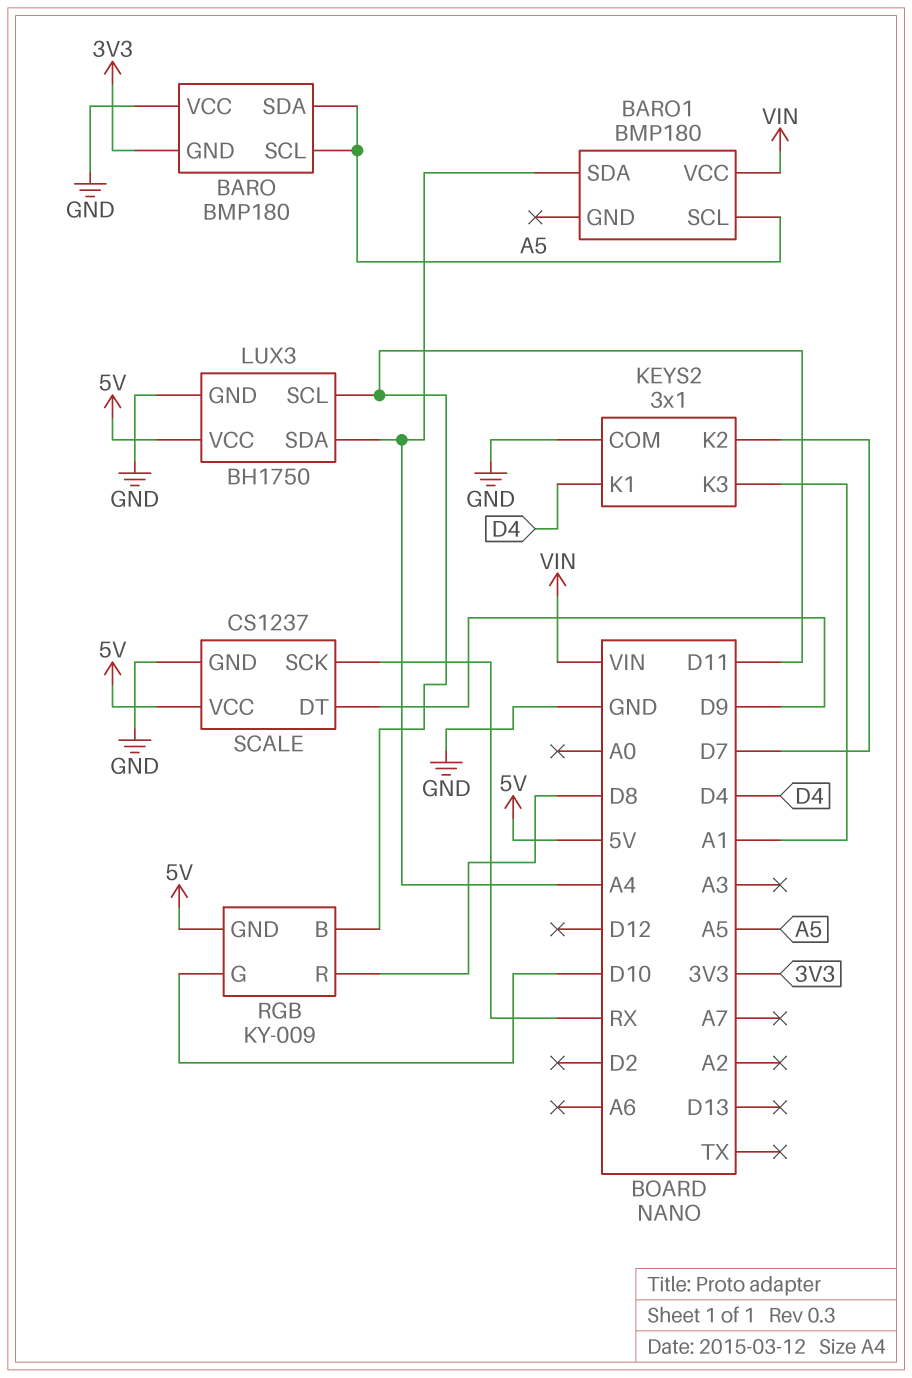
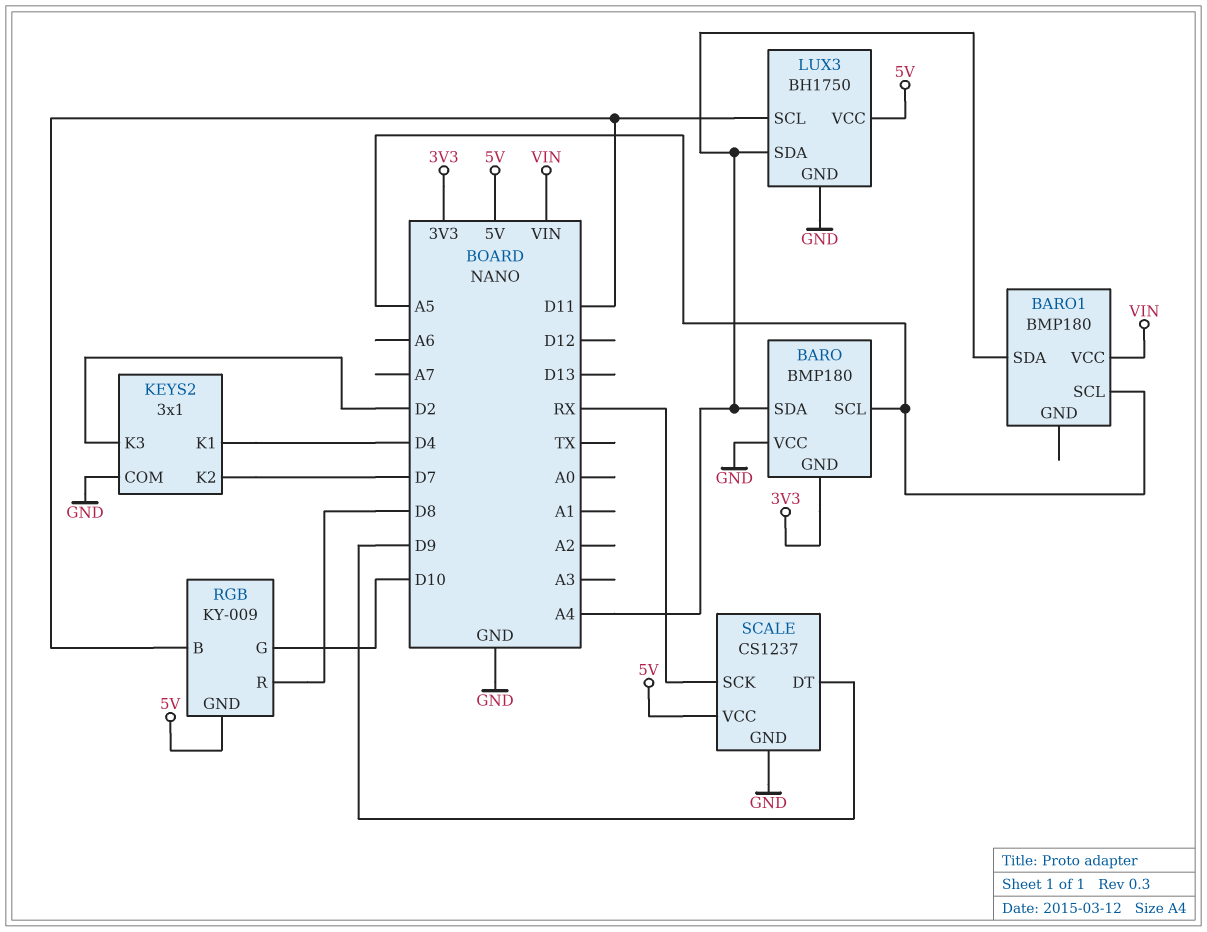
BARO pin SDA: A5 -> A4
KEYS2 pin K3: A1 -> D2

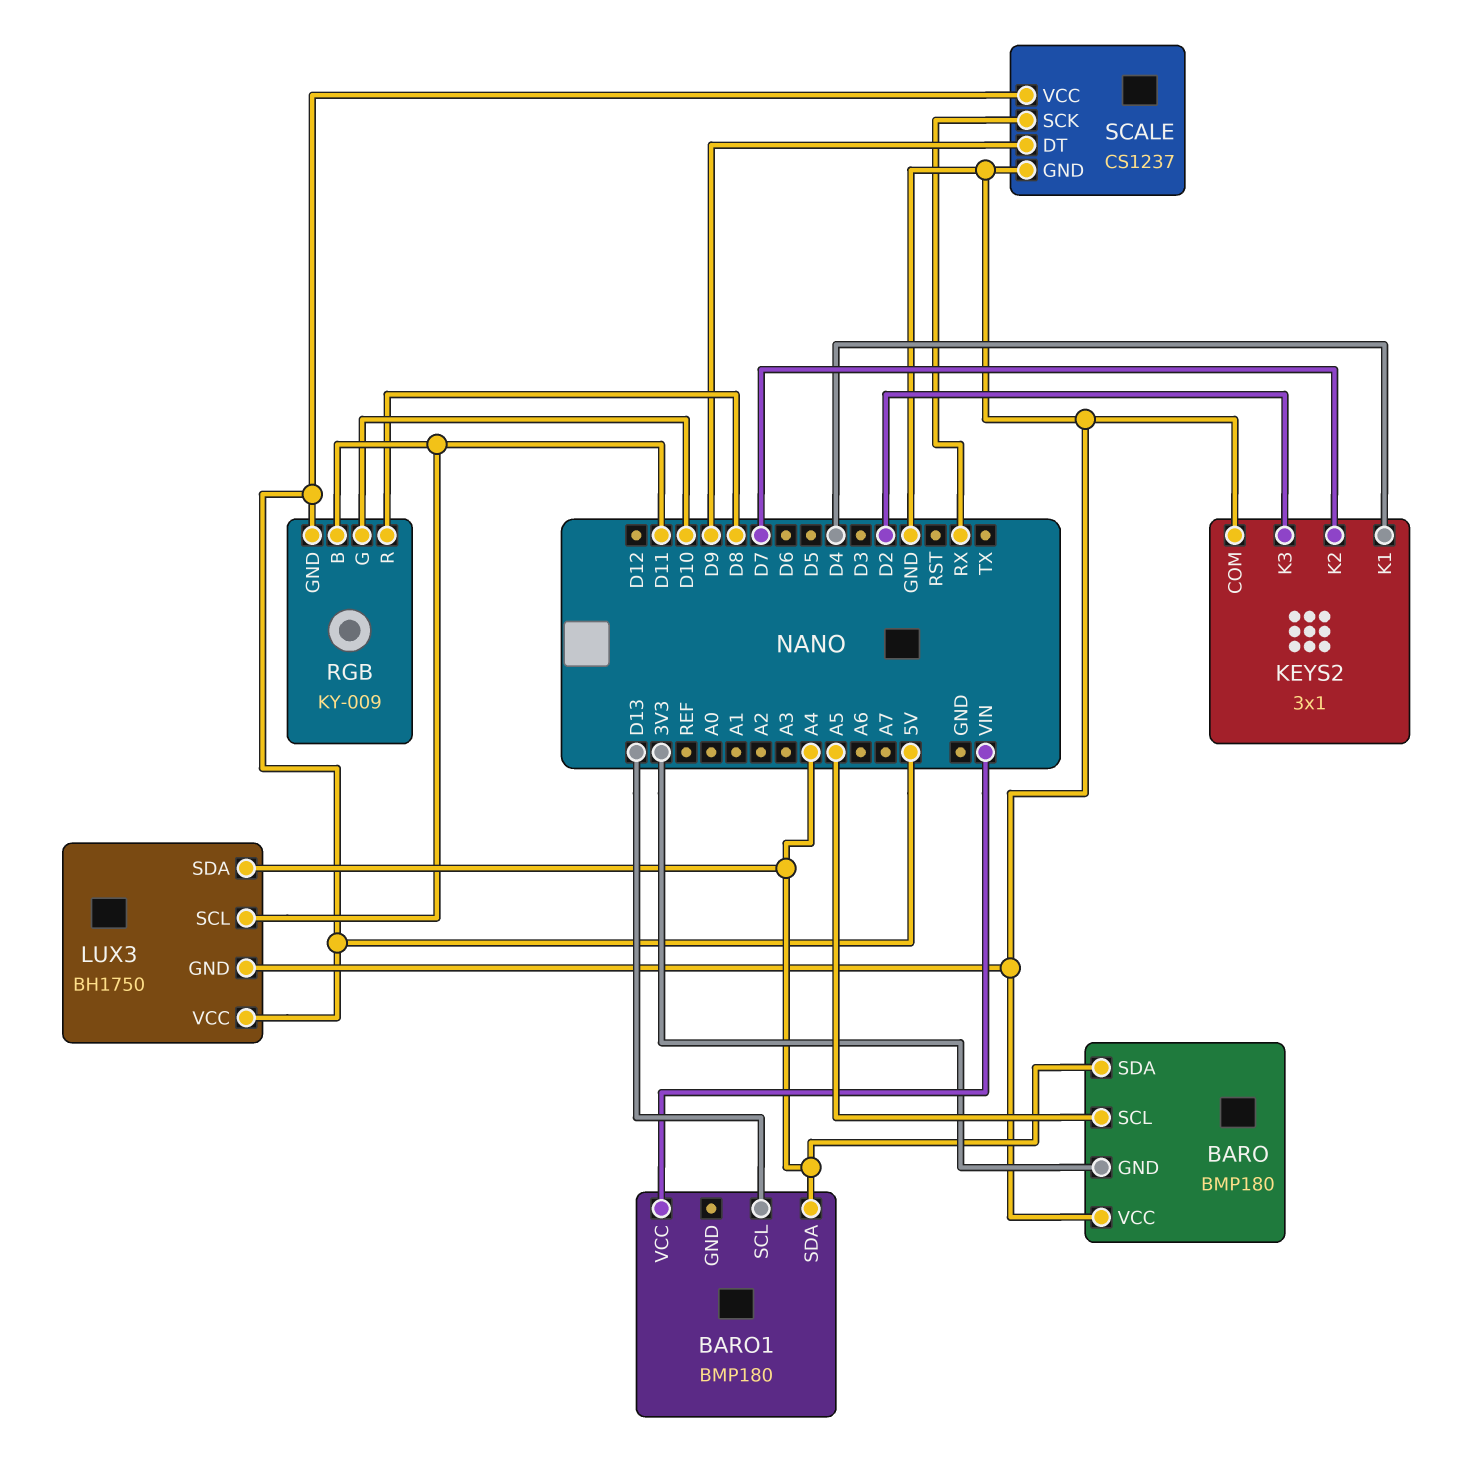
BARO1 pin SCL: A5 -> D13

